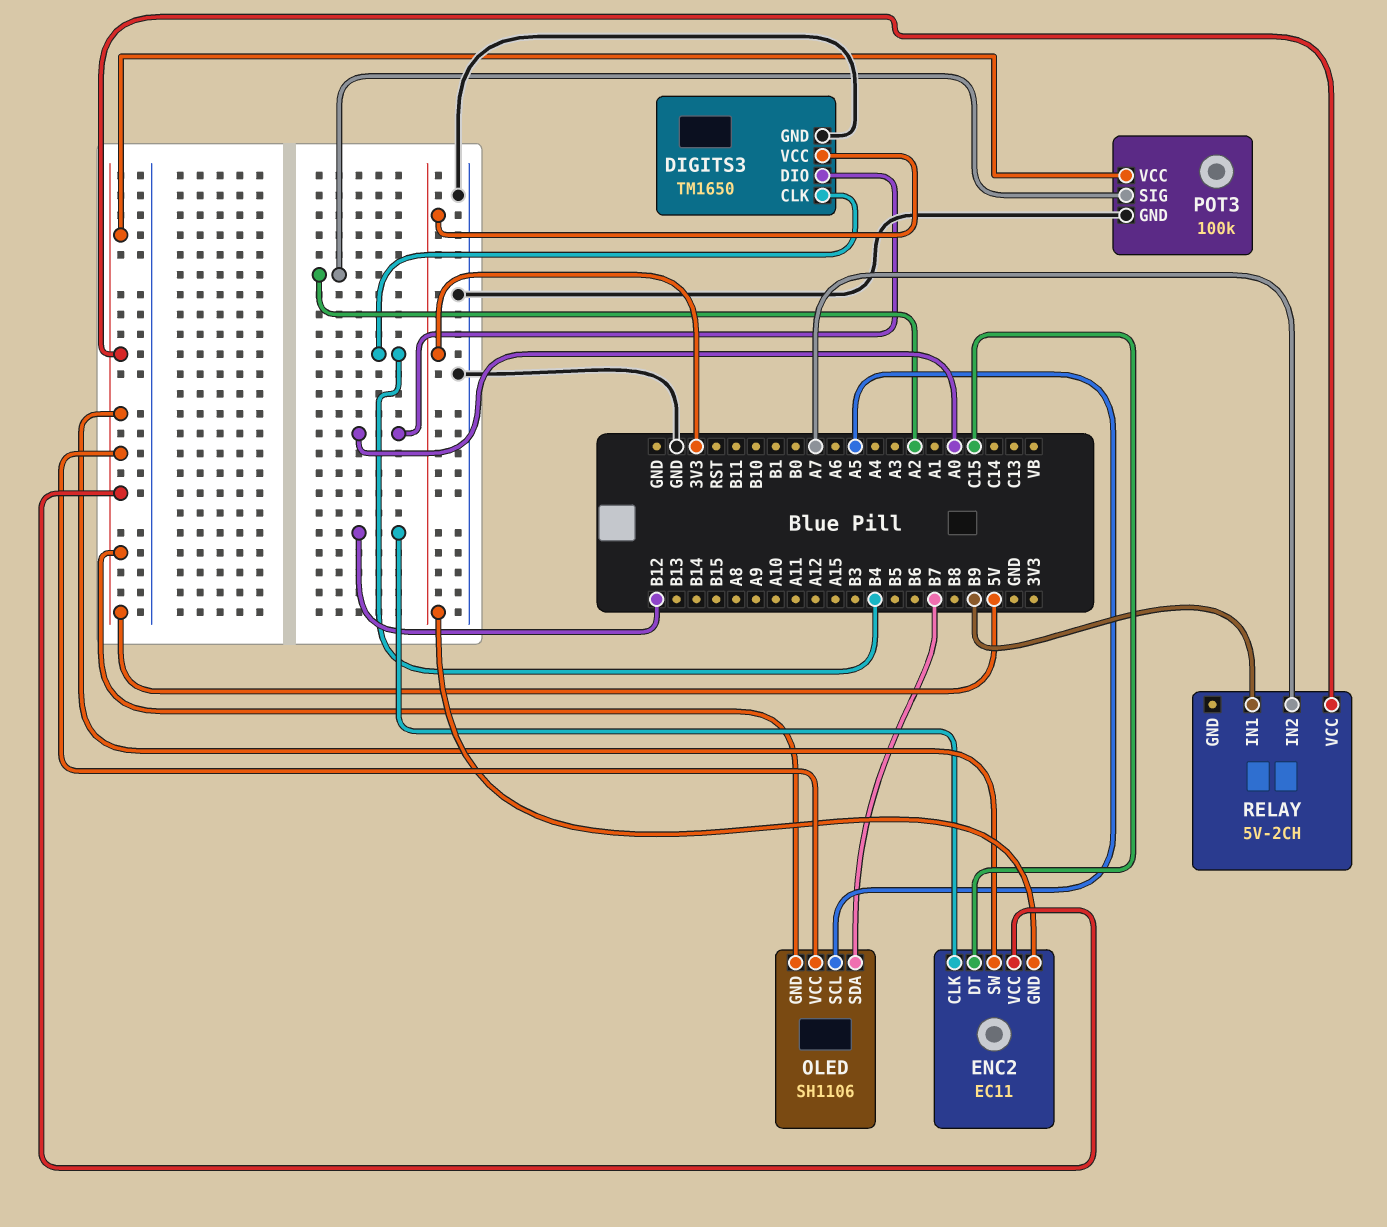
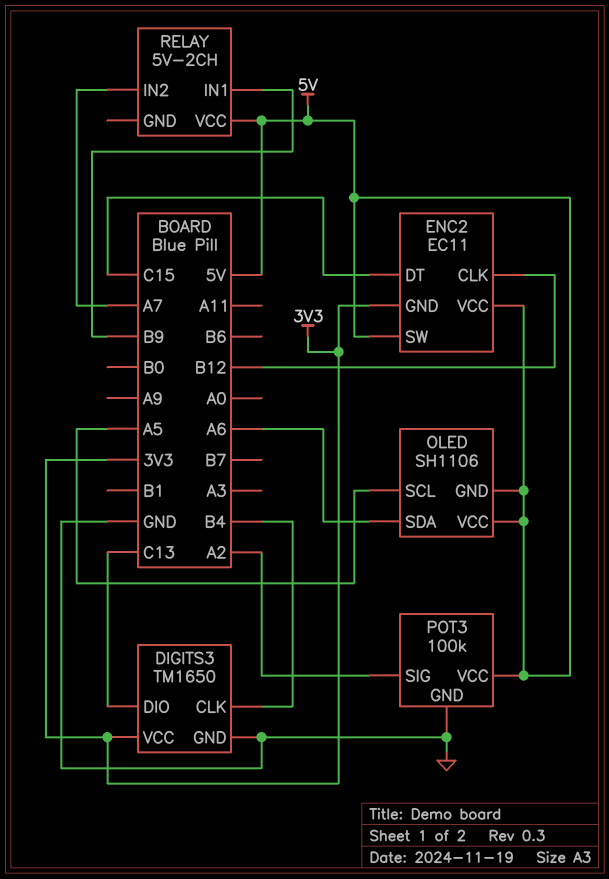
DIGITS3 pin DIO: A0 -> C13
OLED pin SDA: B7 -> A6

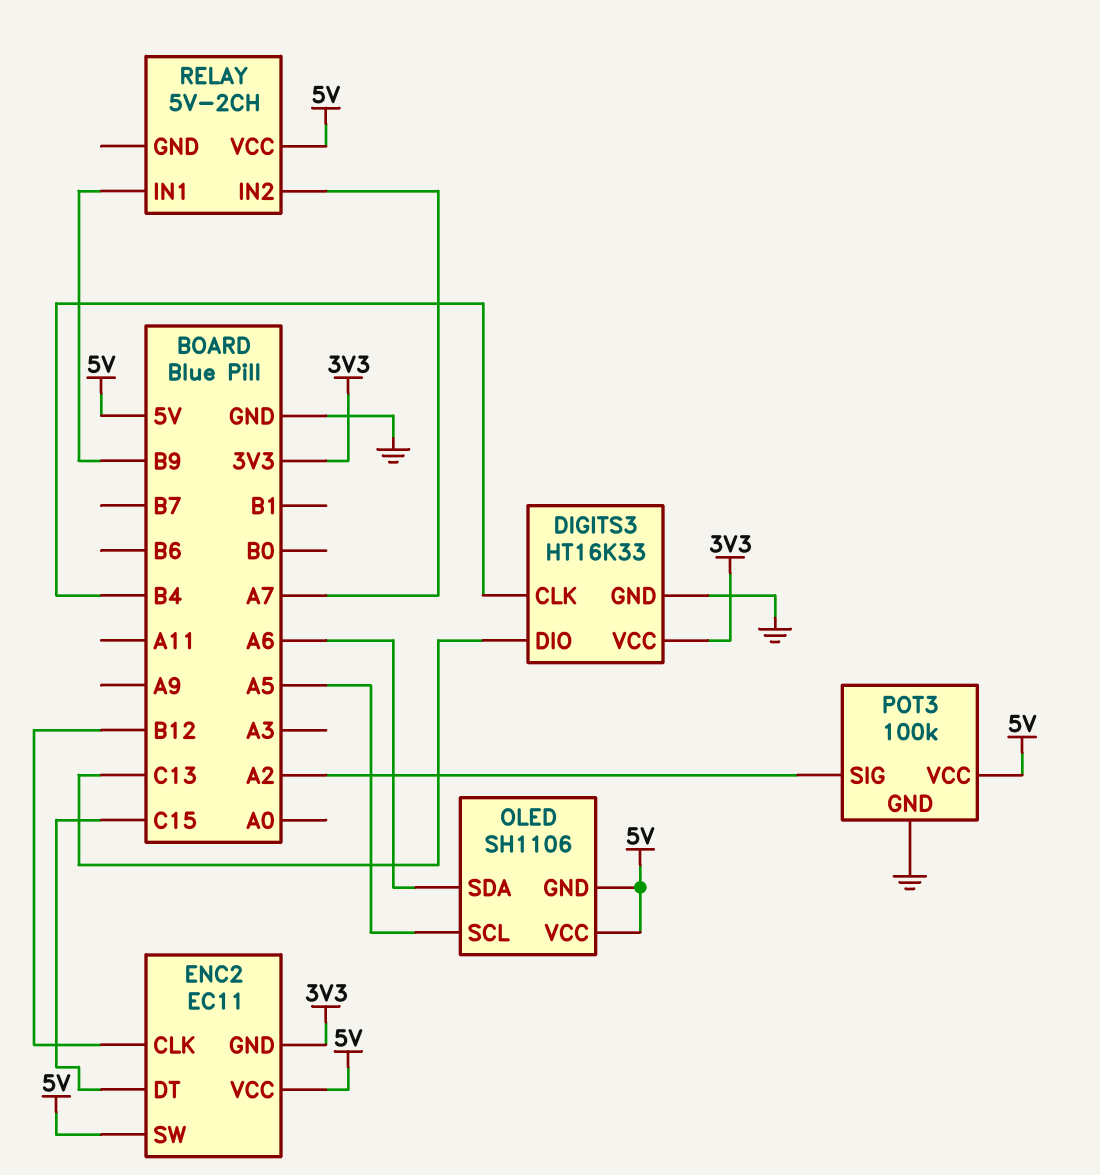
DIGITS3: TM1650 -> HT16K33

